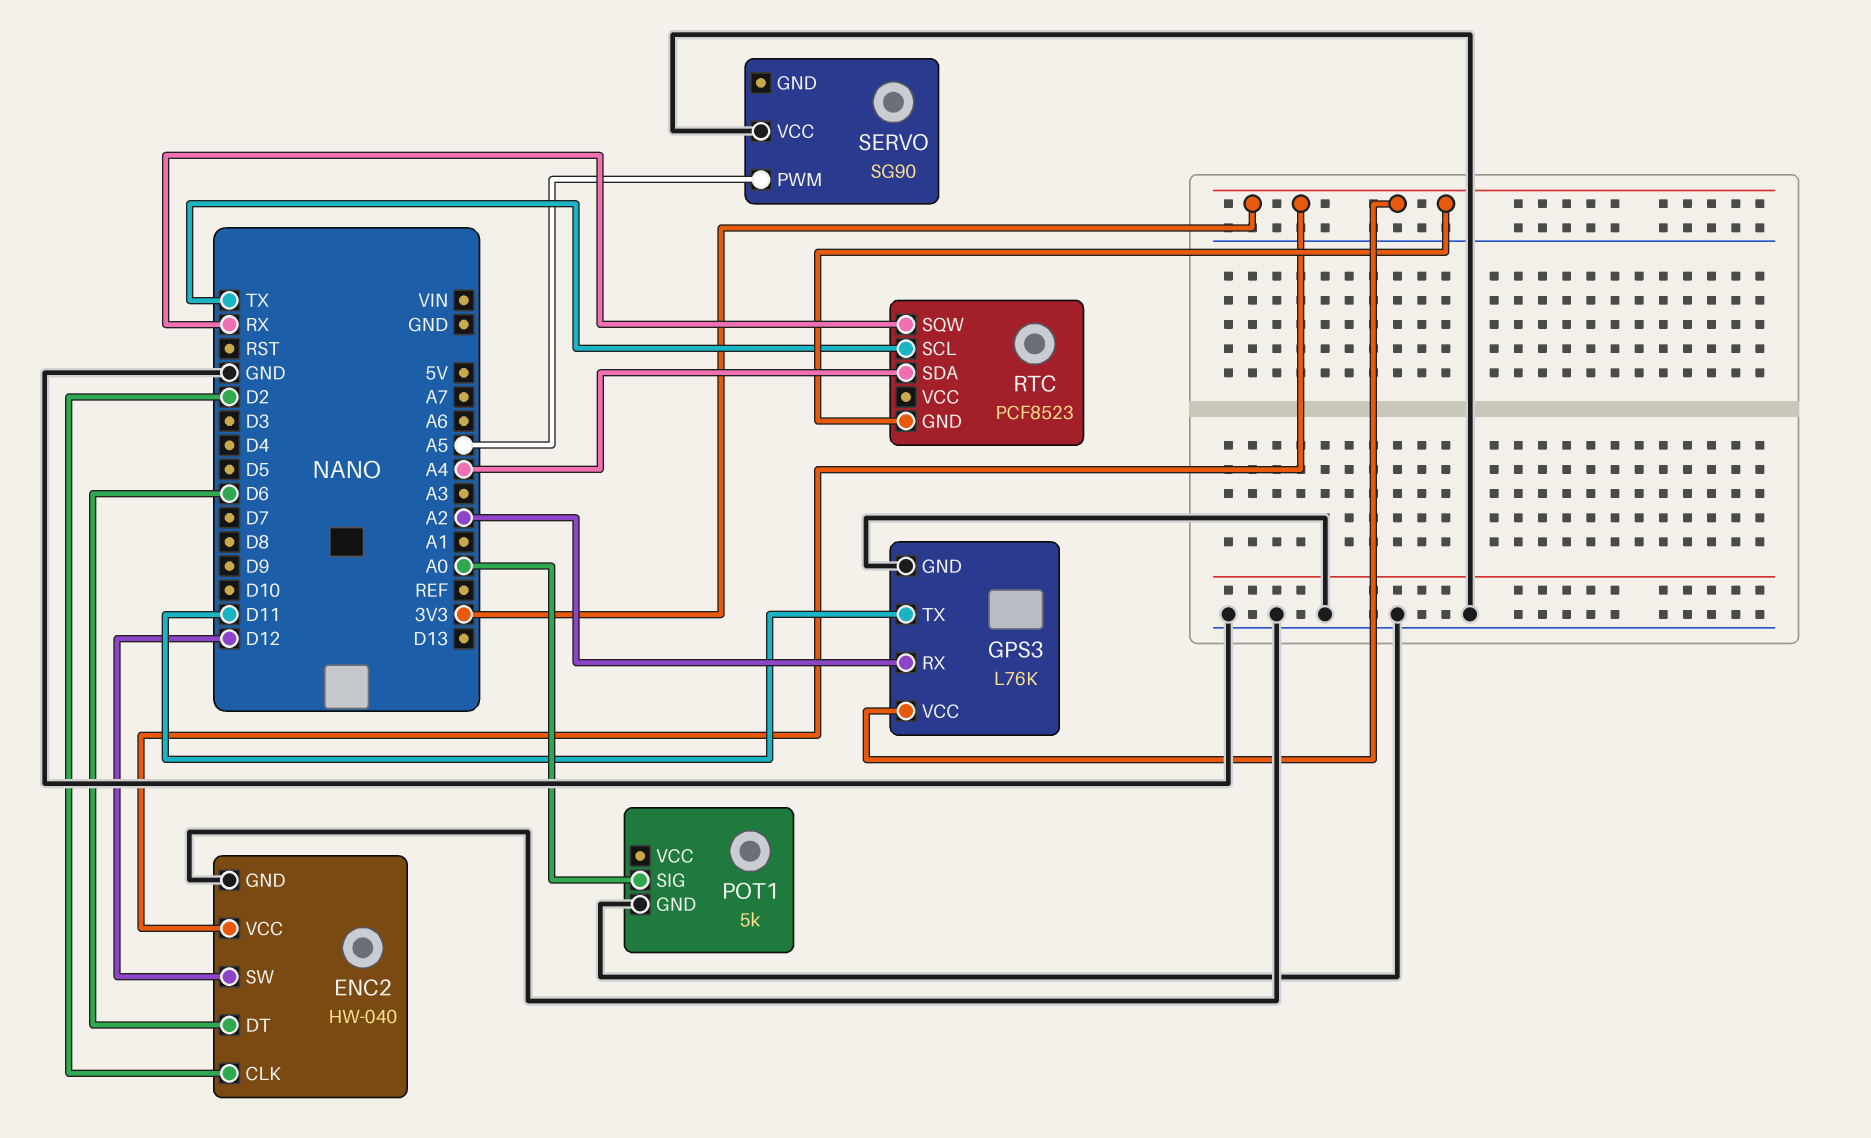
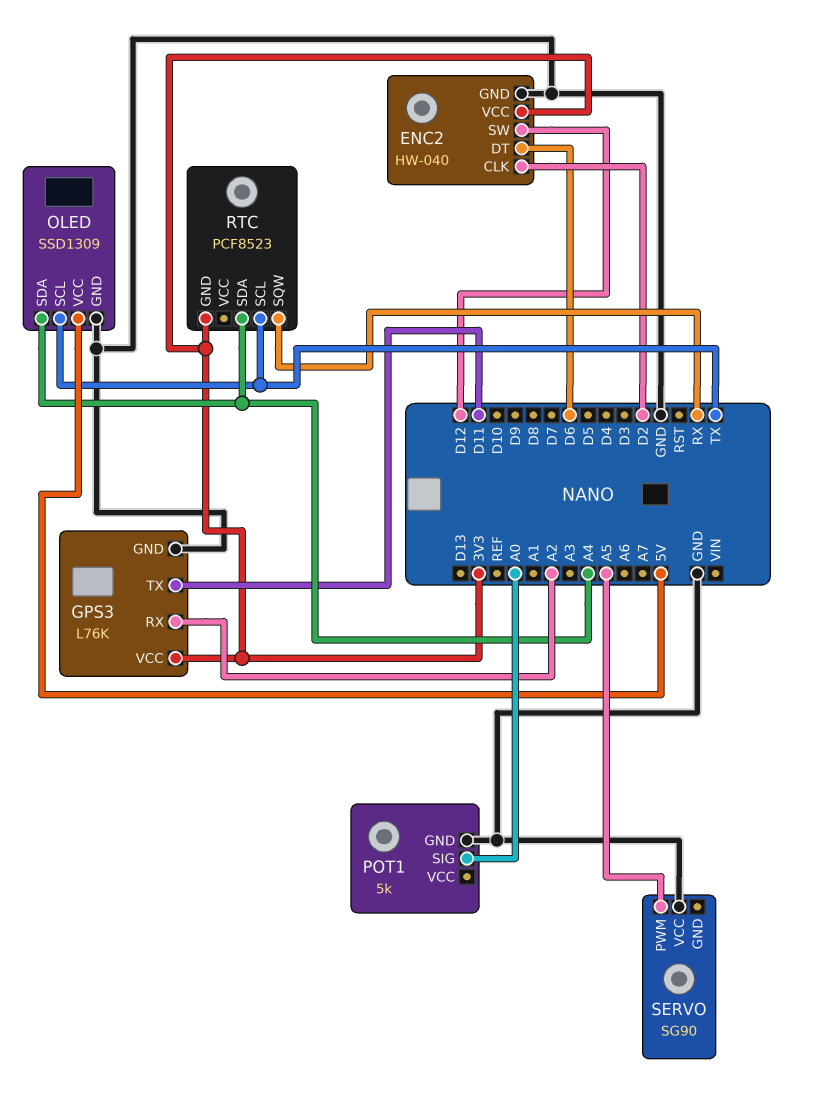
OLED: none -> SSD1309
OLED pin GND: none -> GND
OLED pin SCL: none -> TX
OLED pin SDA: none -> A4
OLED pin VCC: none -> 5V

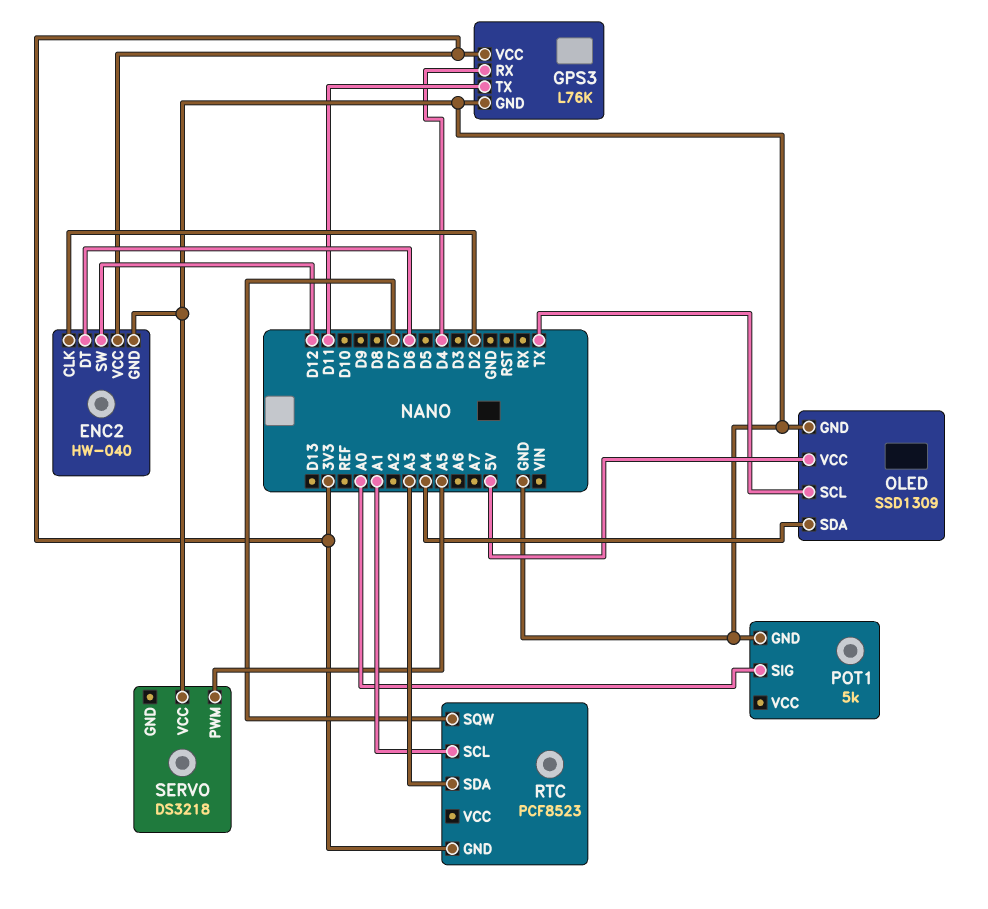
GPS3 pin RX: A2 -> D4
RTC pin SCL: TX -> A1
RTC pin SDA: A4 -> A3
RTC pin SQW: RX -> D7
SERVO: SG90 -> DS3218

